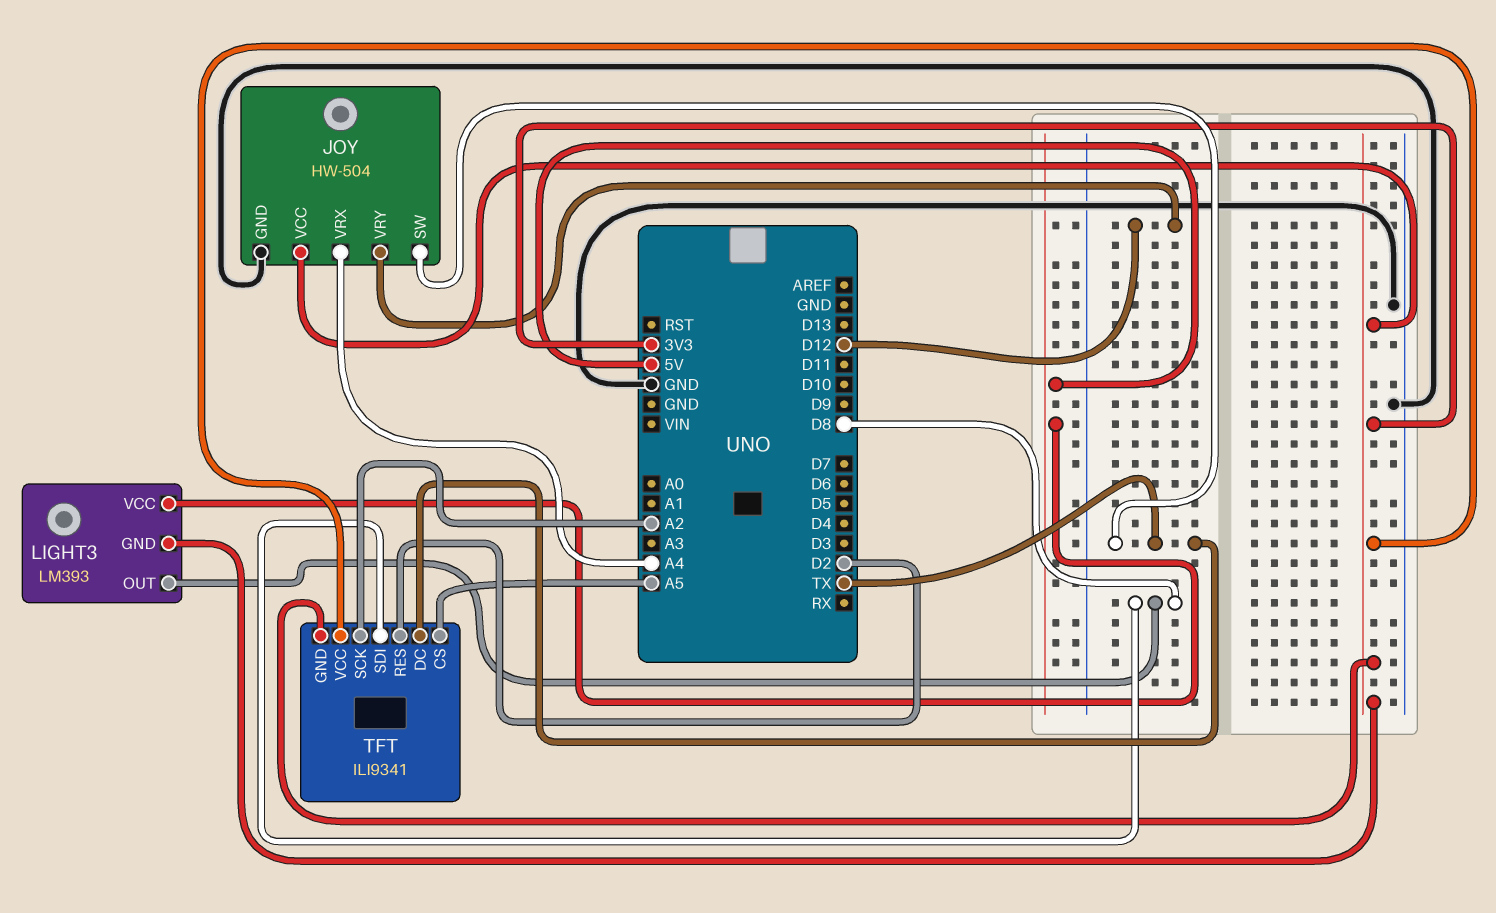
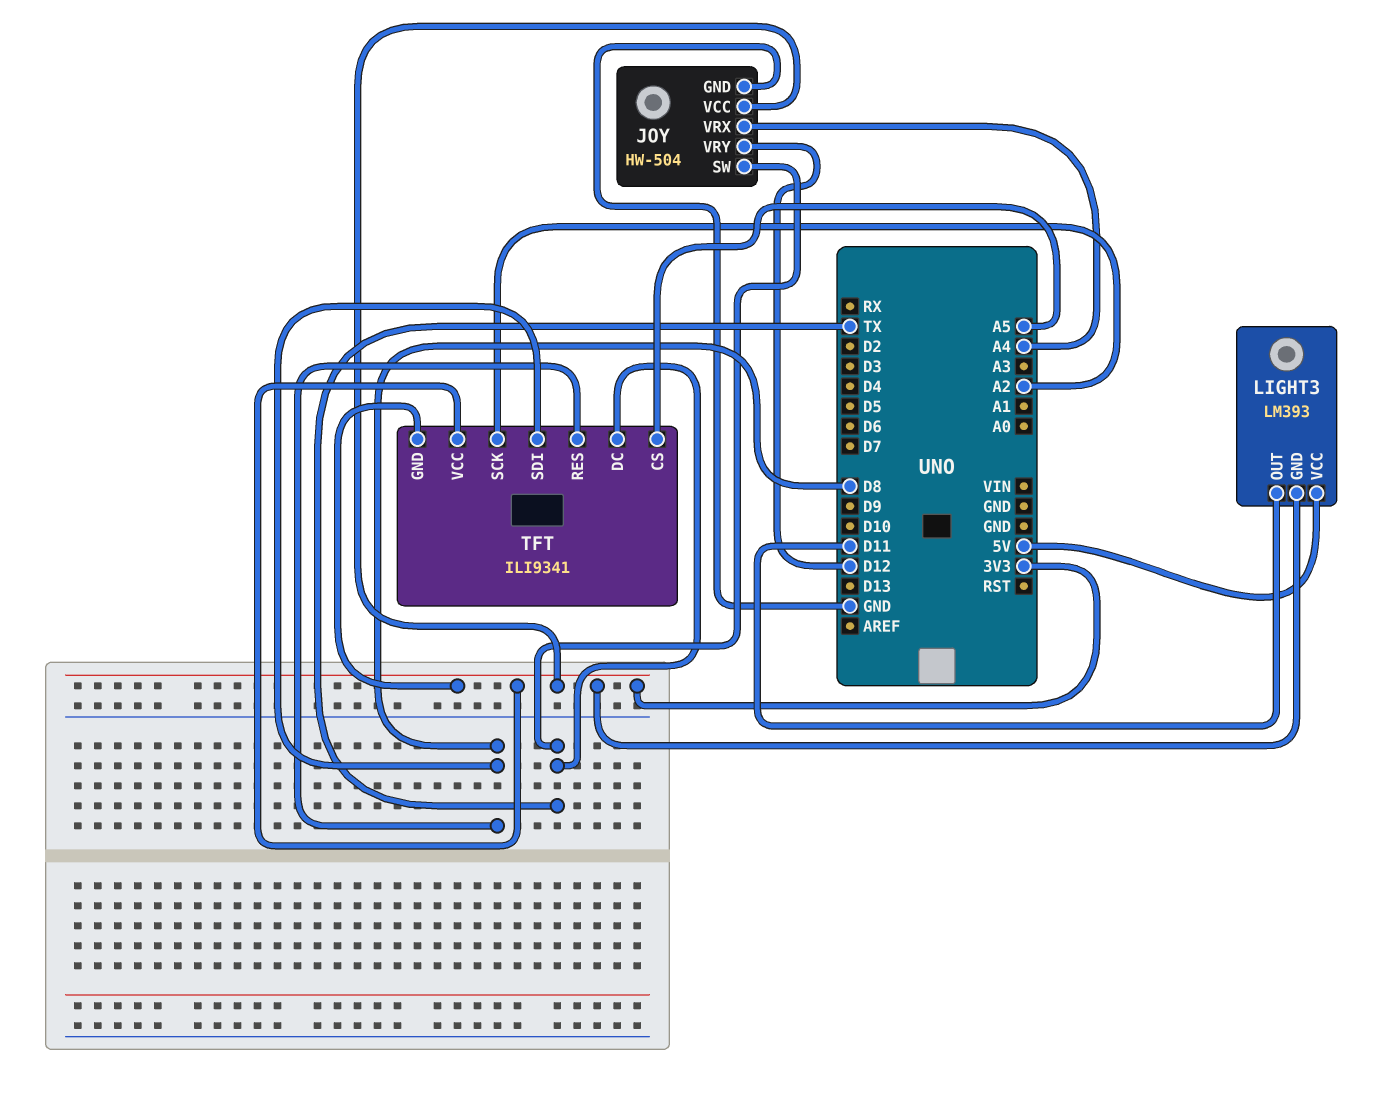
LIGHT3 pin OUT: D8 -> D11
TFT pin RES: D2 -> D8

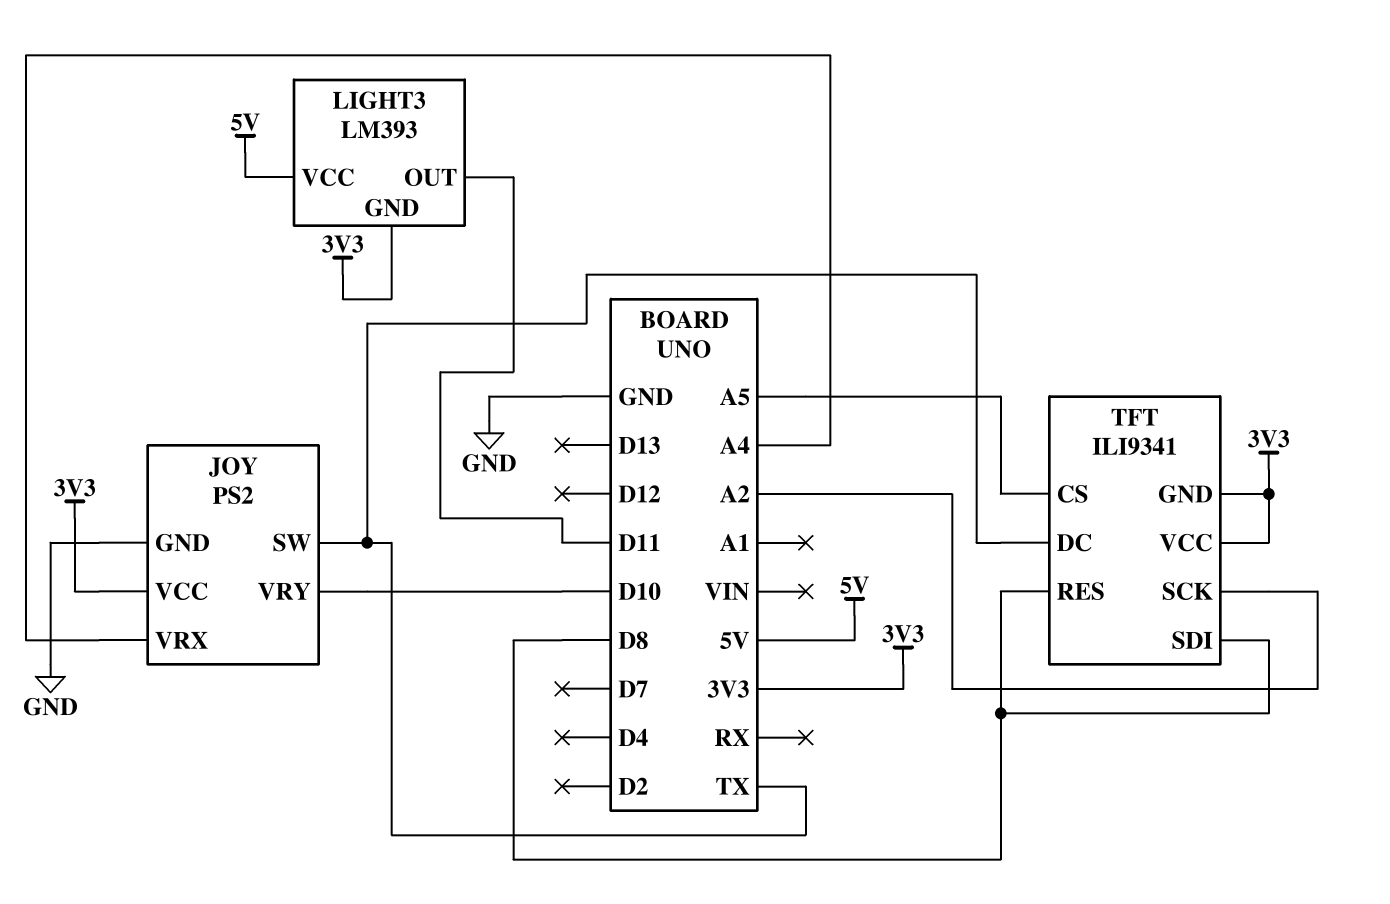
JOY: HW-504 -> PS2
JOY pin VRY: D12 -> D10

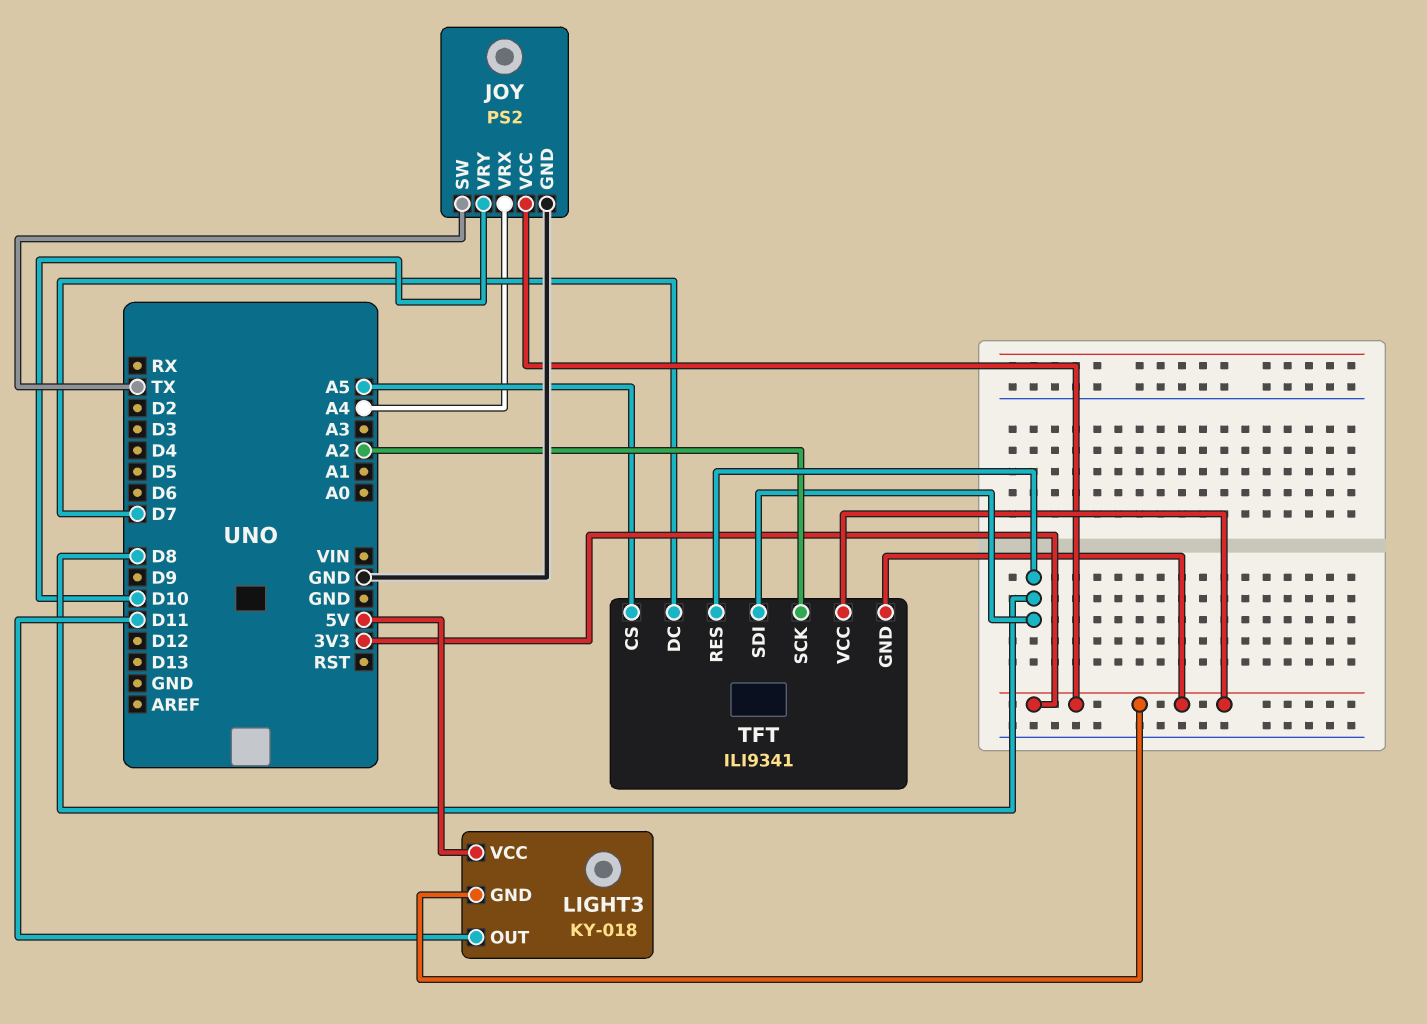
LIGHT3: LM393 -> KY-018
TFT pin DC: TX -> D7

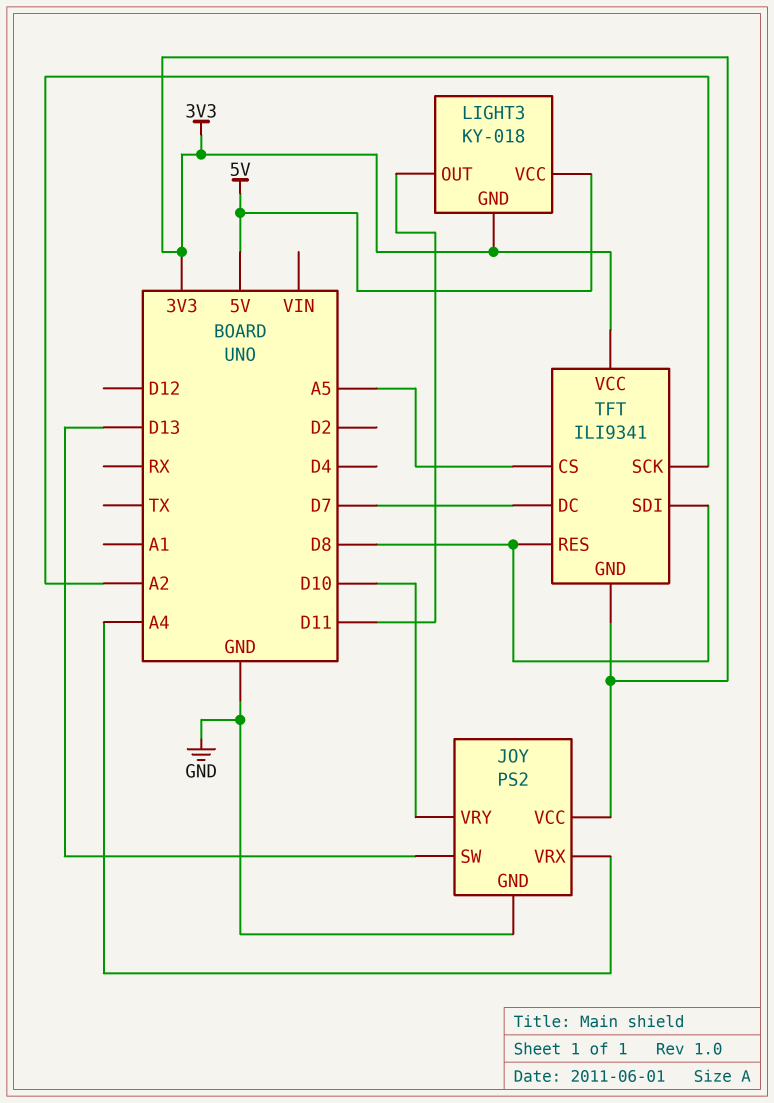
JOY pin SW: TX -> D13

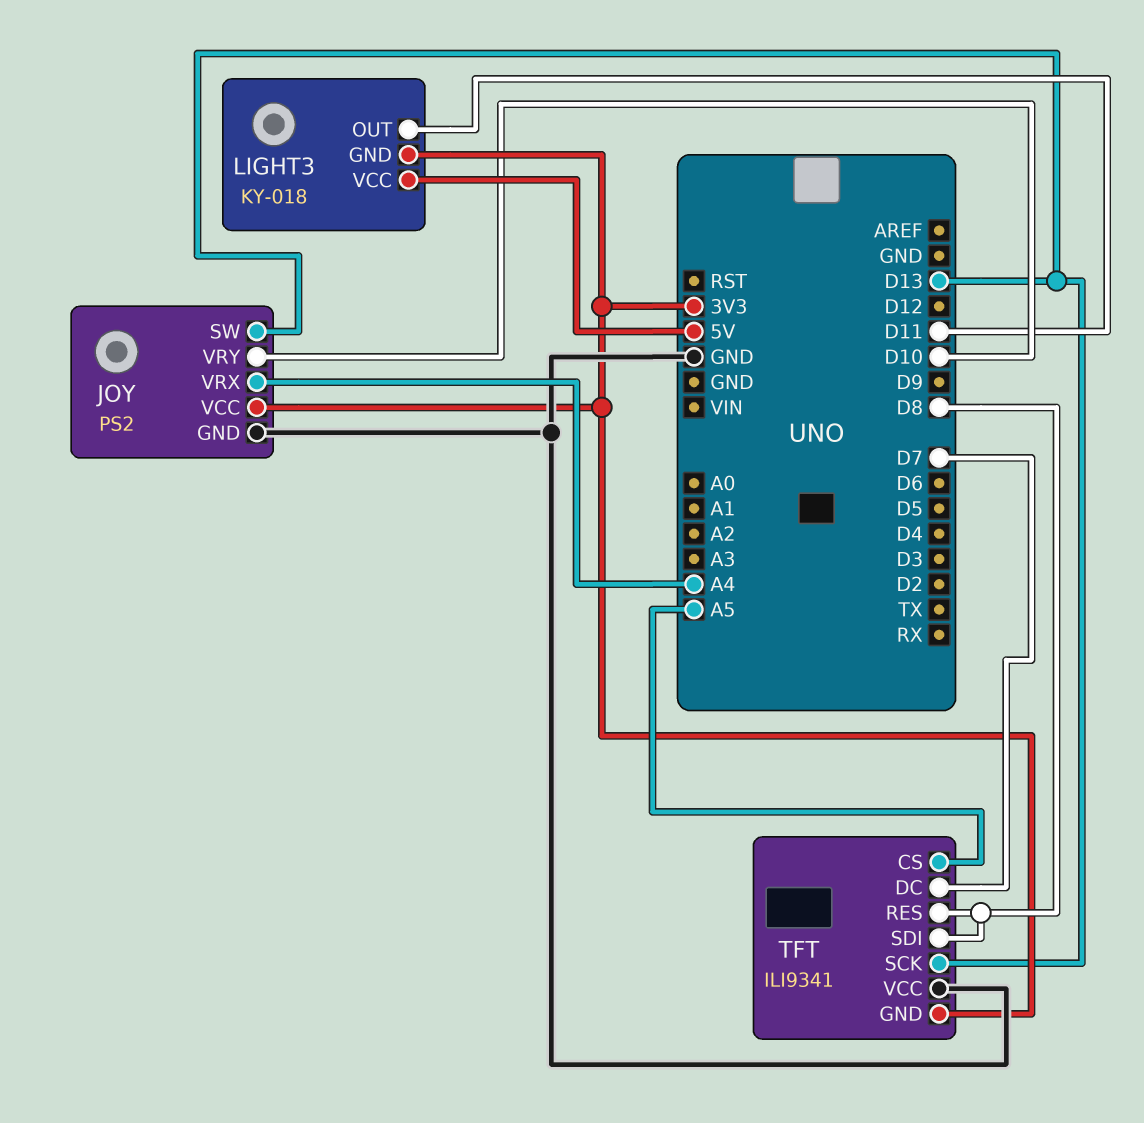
TFT pin SCK: A2 -> D13
TFT pin VCC: 3V3 -> GND

